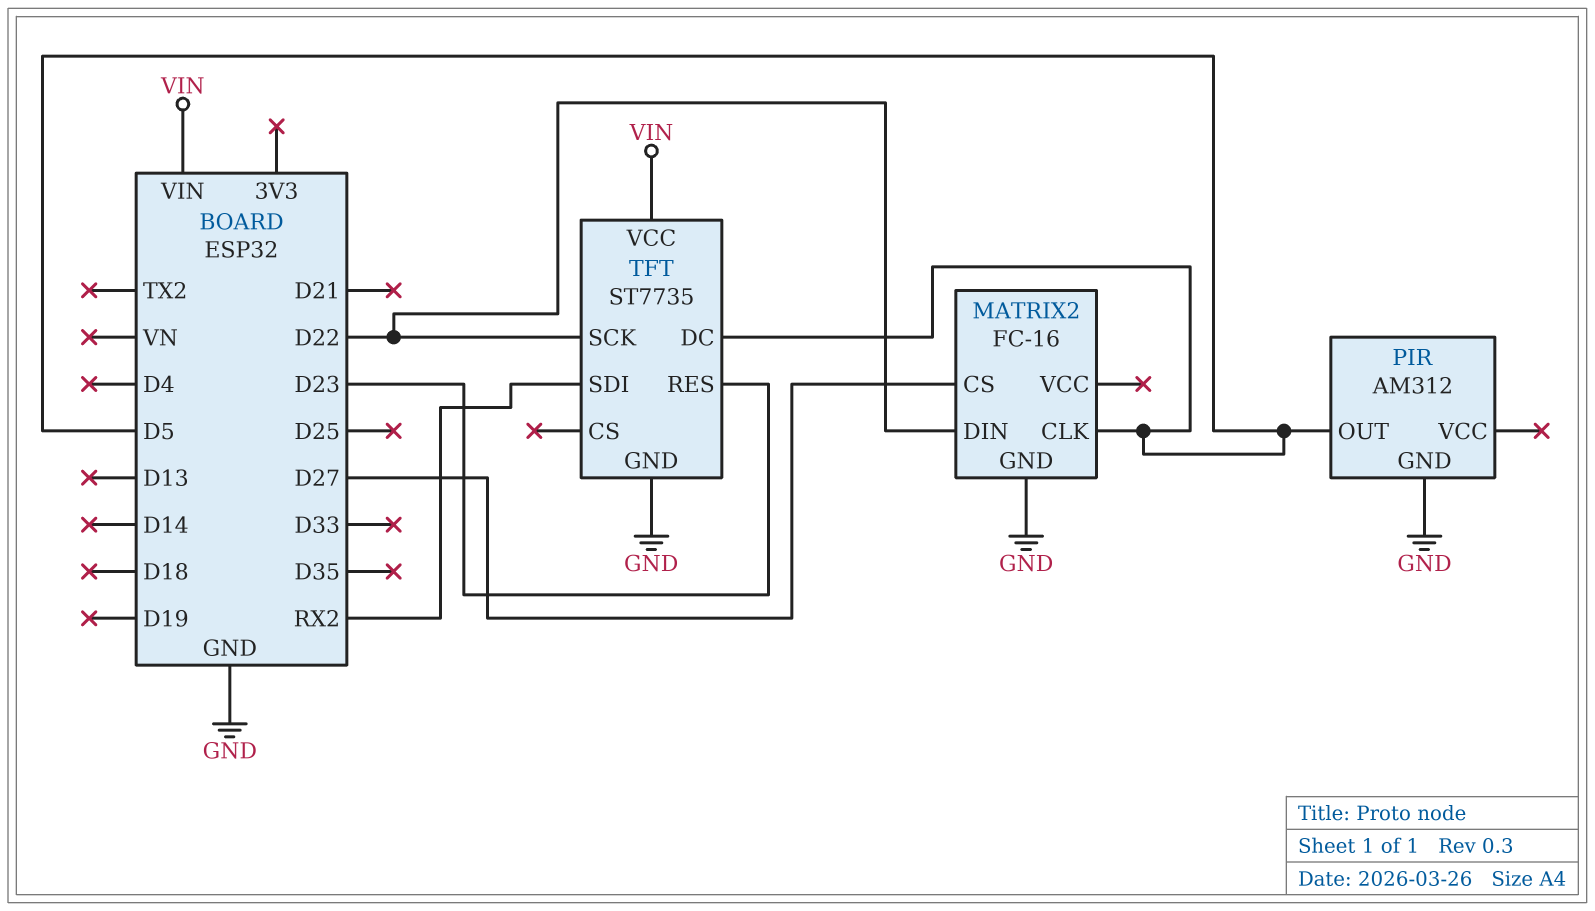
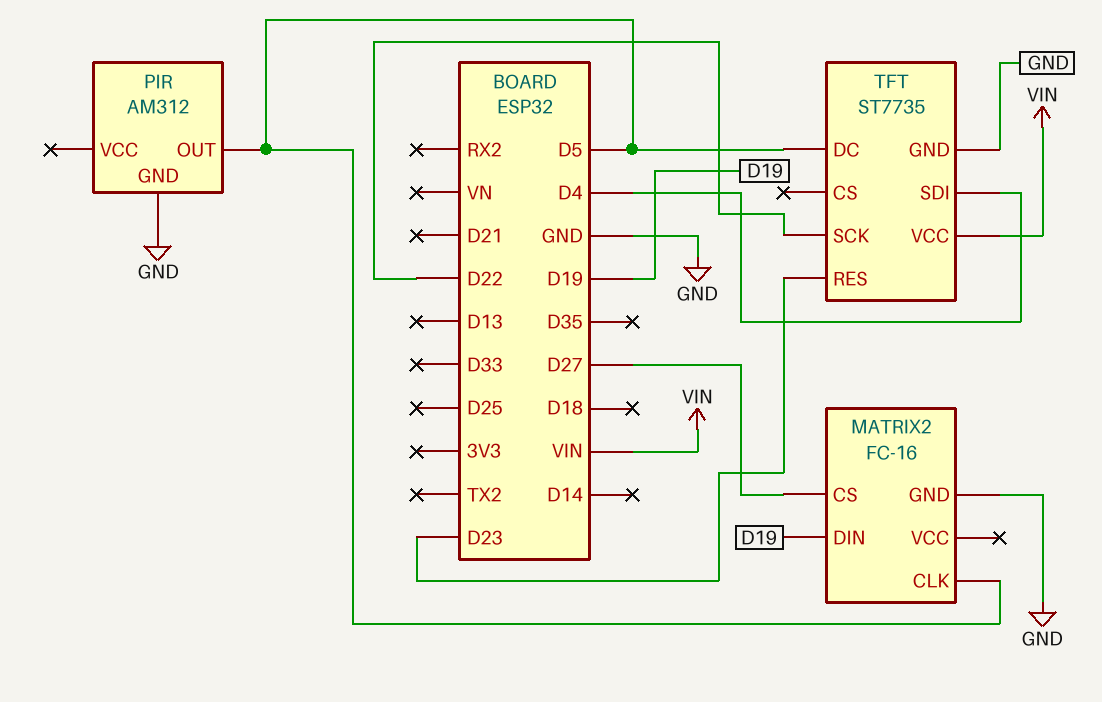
MATRIX2 pin DIN: D22 -> D19
TFT pin SDI: RX2 -> D4

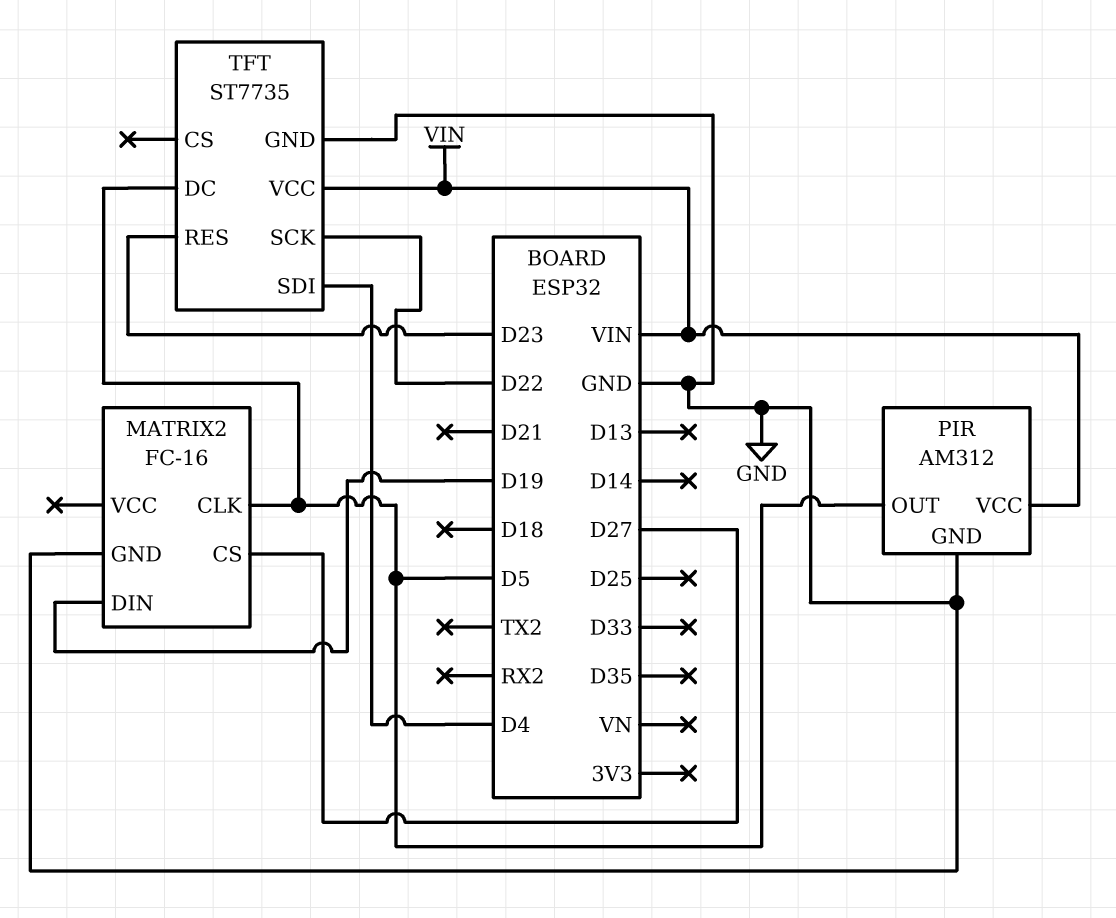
PIR pin VCC: none -> VIN

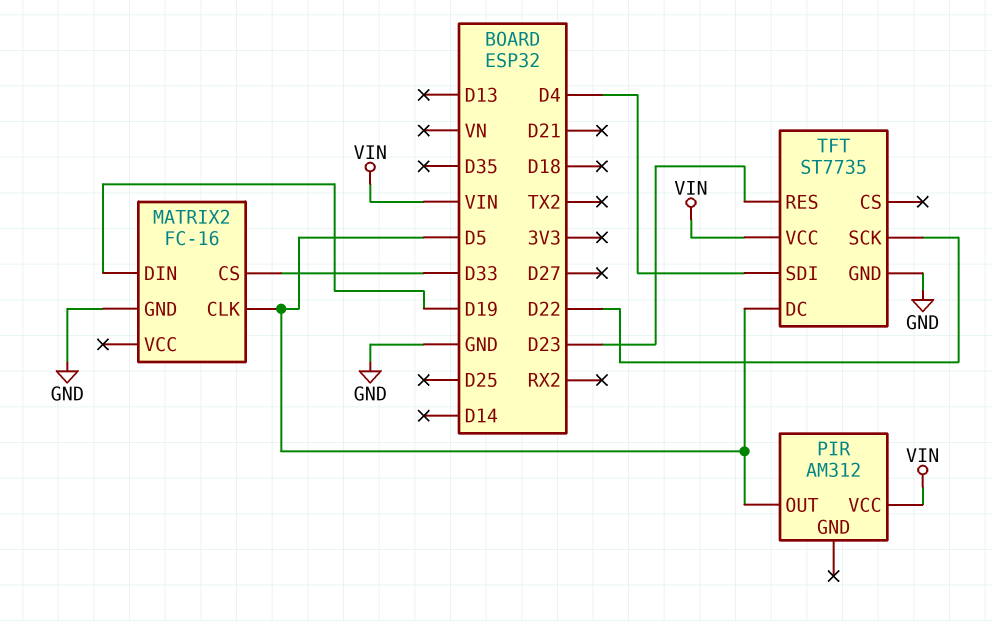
MATRIX2 pin CS: D27 -> D33
PIR pin GND: GND -> none

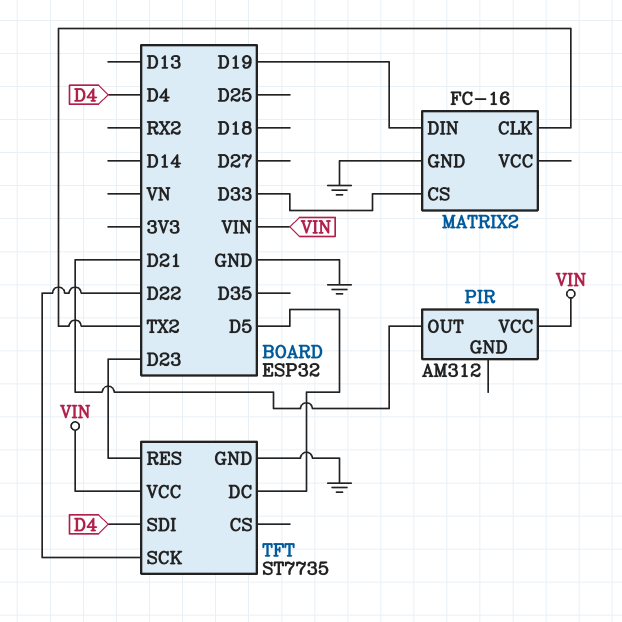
MATRIX2 pin CLK: D5 -> TX2
PIR pin OUT: D5 -> D21

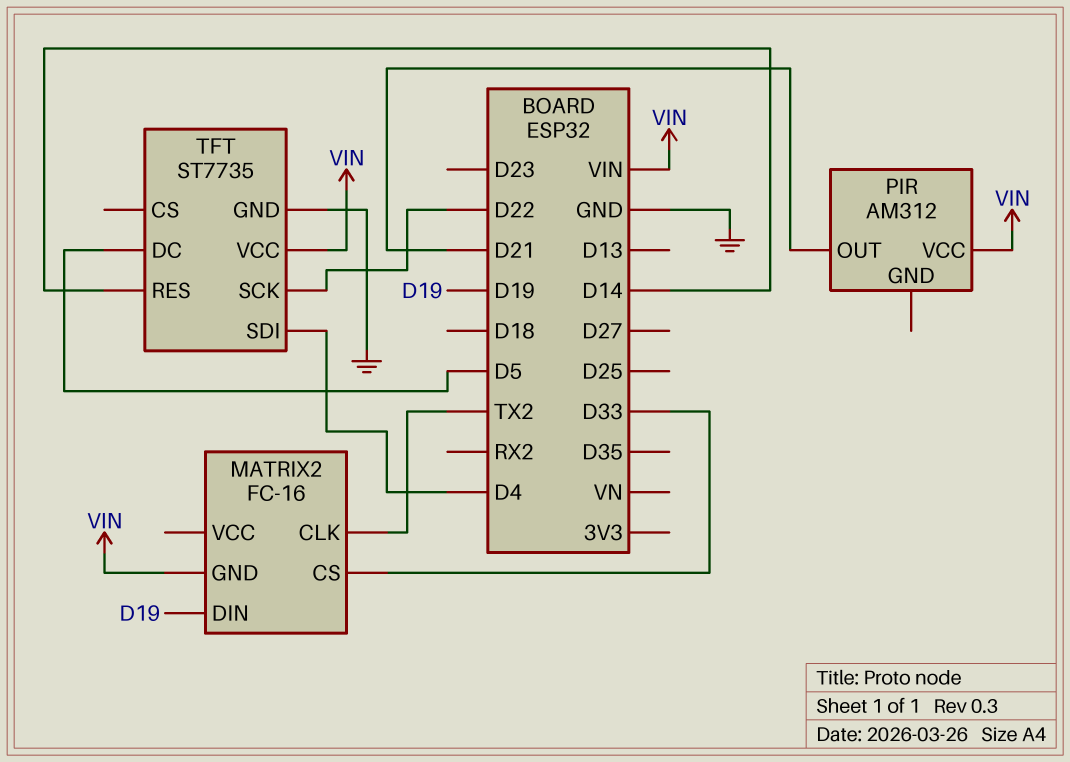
MATRIX2 pin GND: GND -> VIN
TFT pin RES: D23 -> D14

